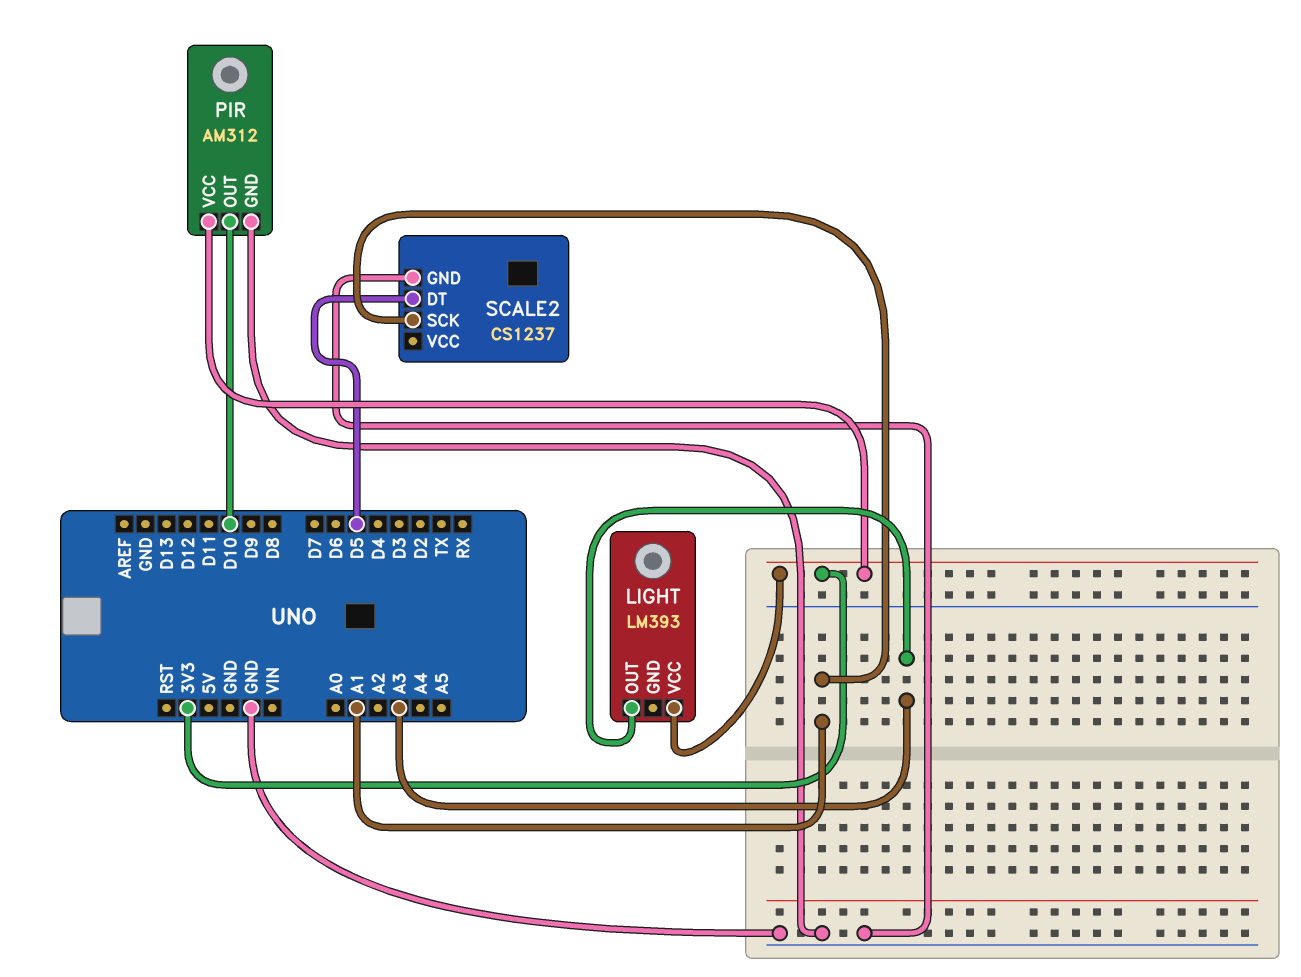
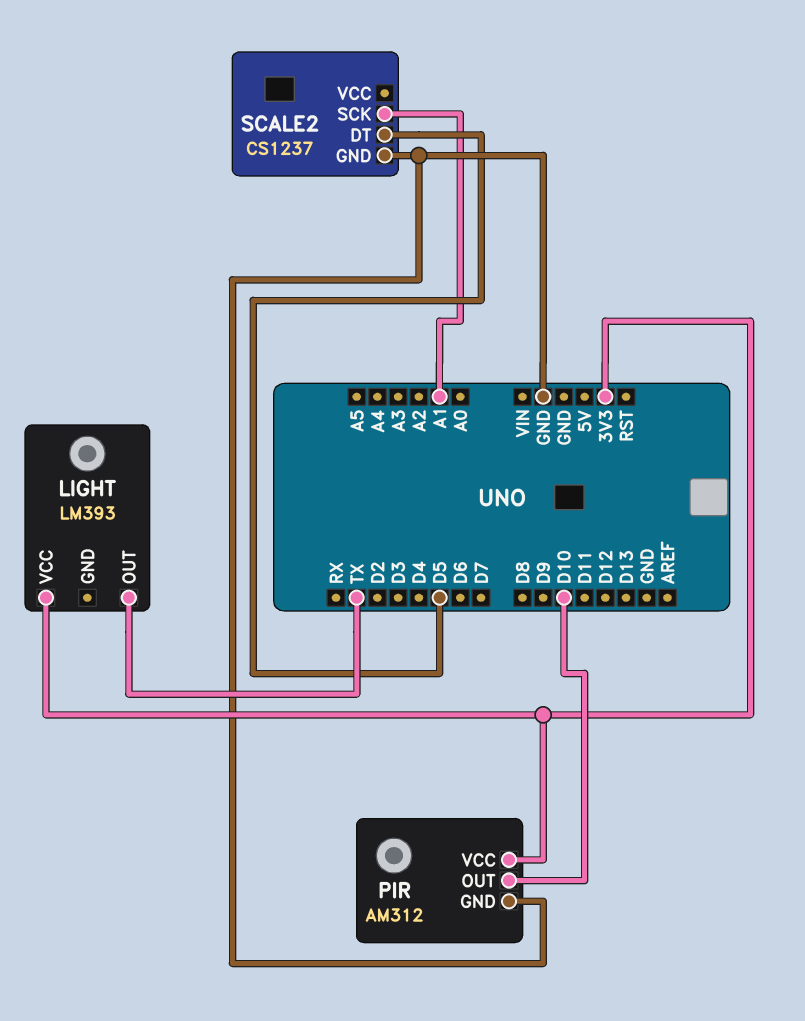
LIGHT pin OUT: A3 -> TX

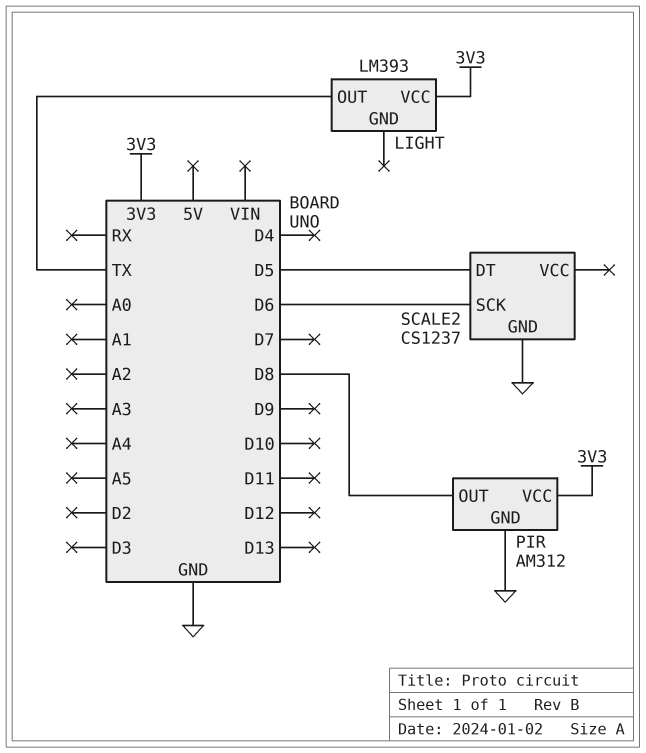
PIR pin OUT: D10 -> D8
SCALE2 pin SCK: A1 -> D6

